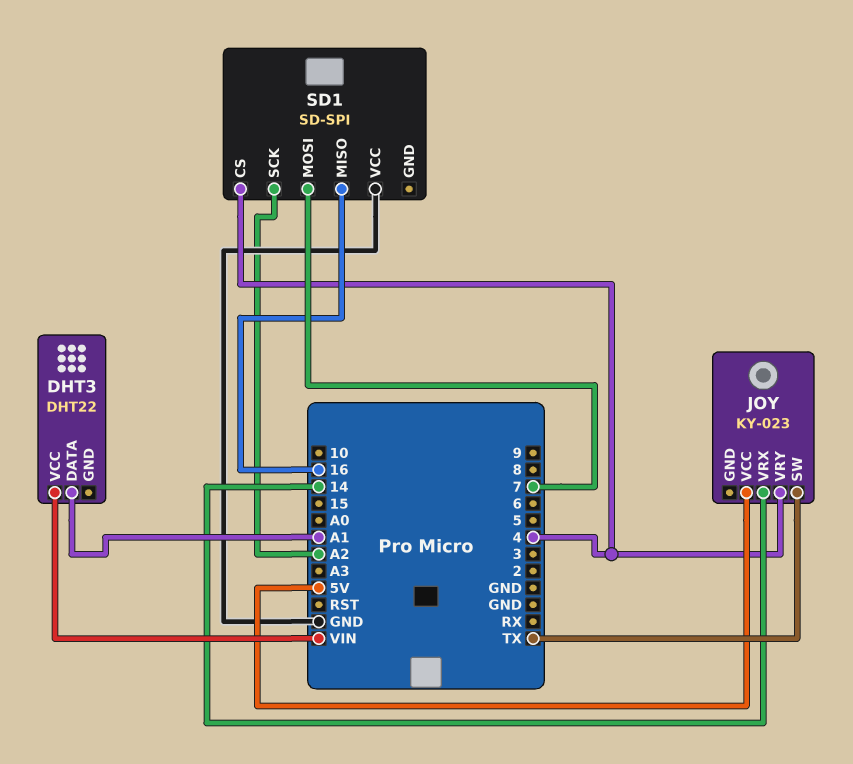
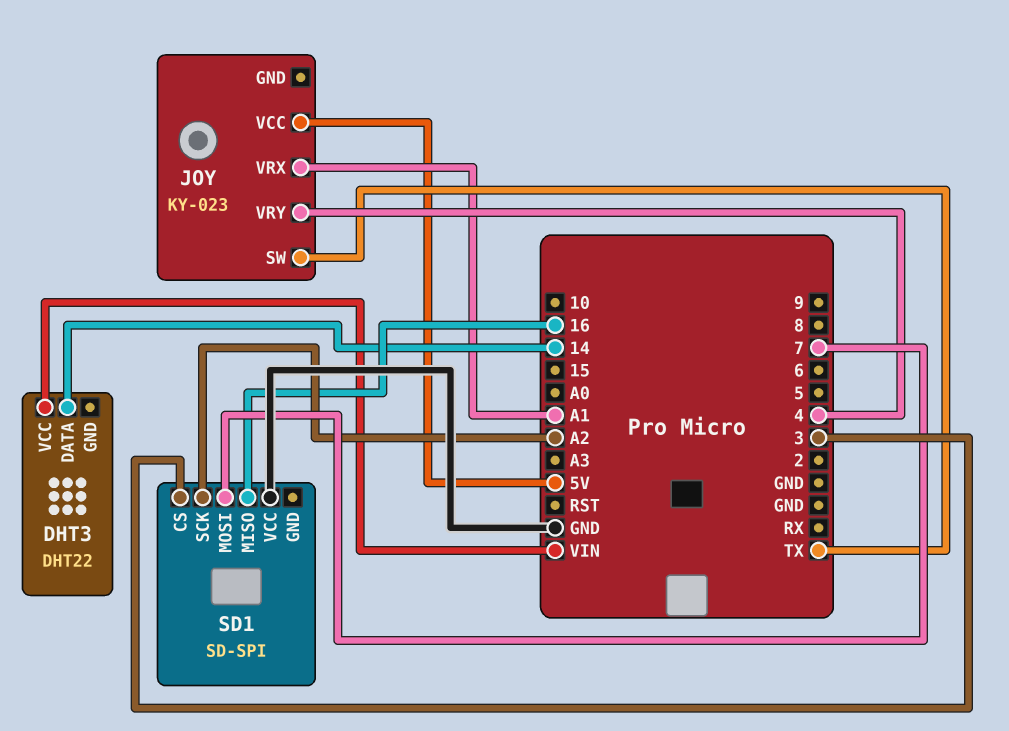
DHT3 pin DATA: A1 -> 14
JOY pin VRX: 14 -> A1
SD1 pin CS: 4 -> 3

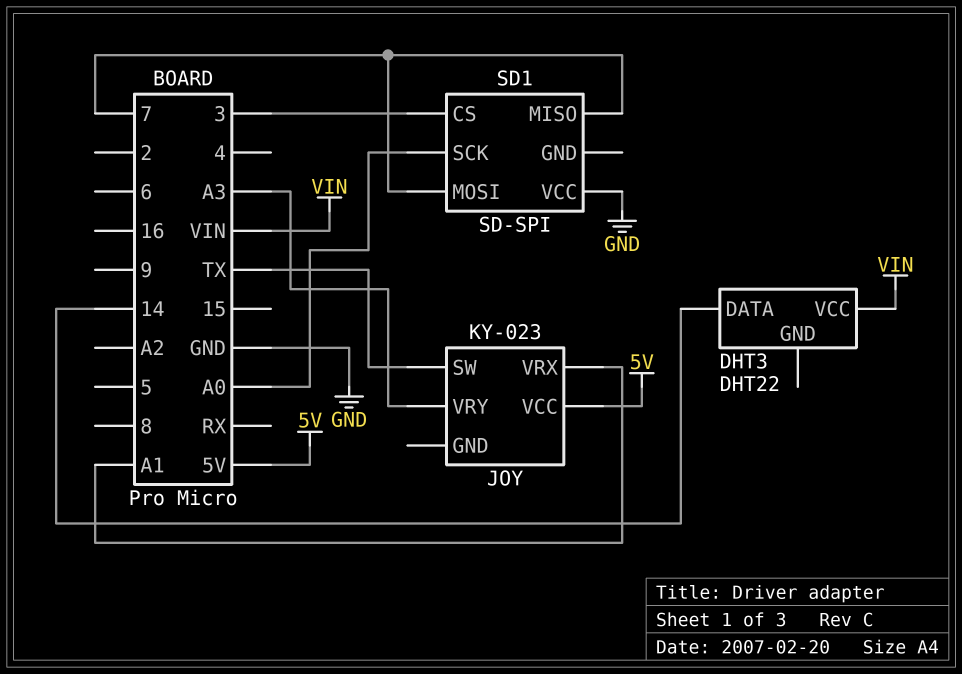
JOY pin VRY: 4 -> A3
SD1 pin MISO: 16 -> 7
SD1 pin SCK: A2 -> A0

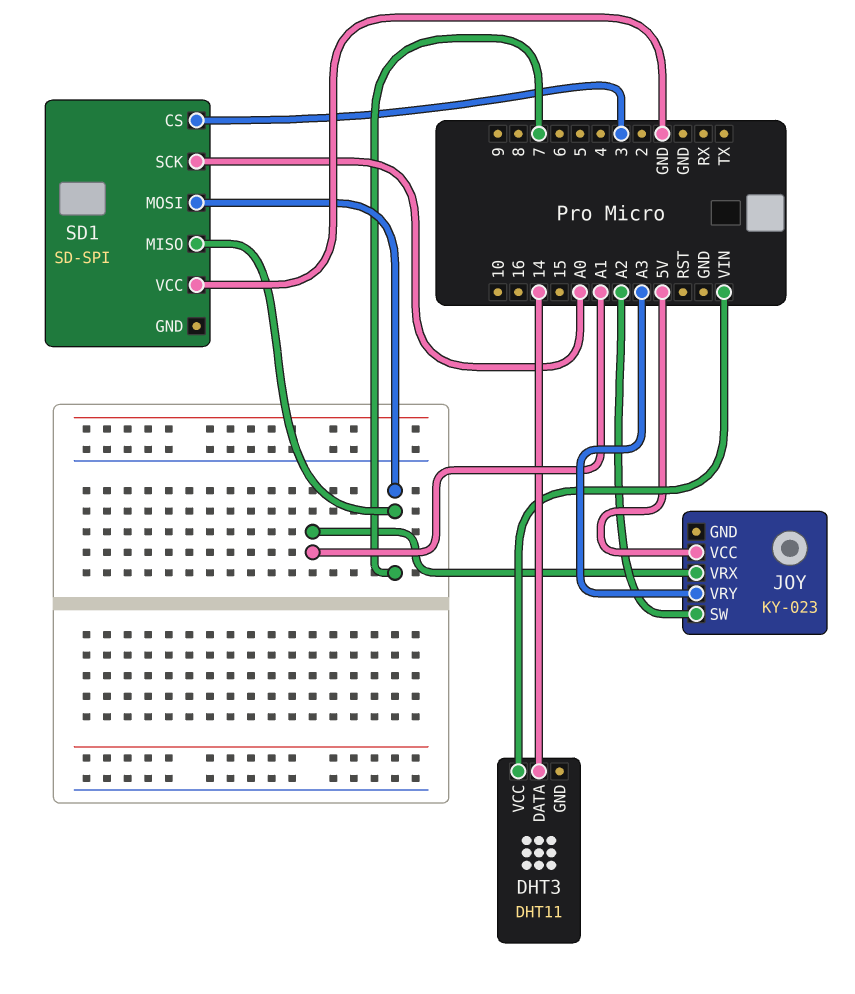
DHT3: DHT22 -> DHT11
JOY pin SW: TX -> A2

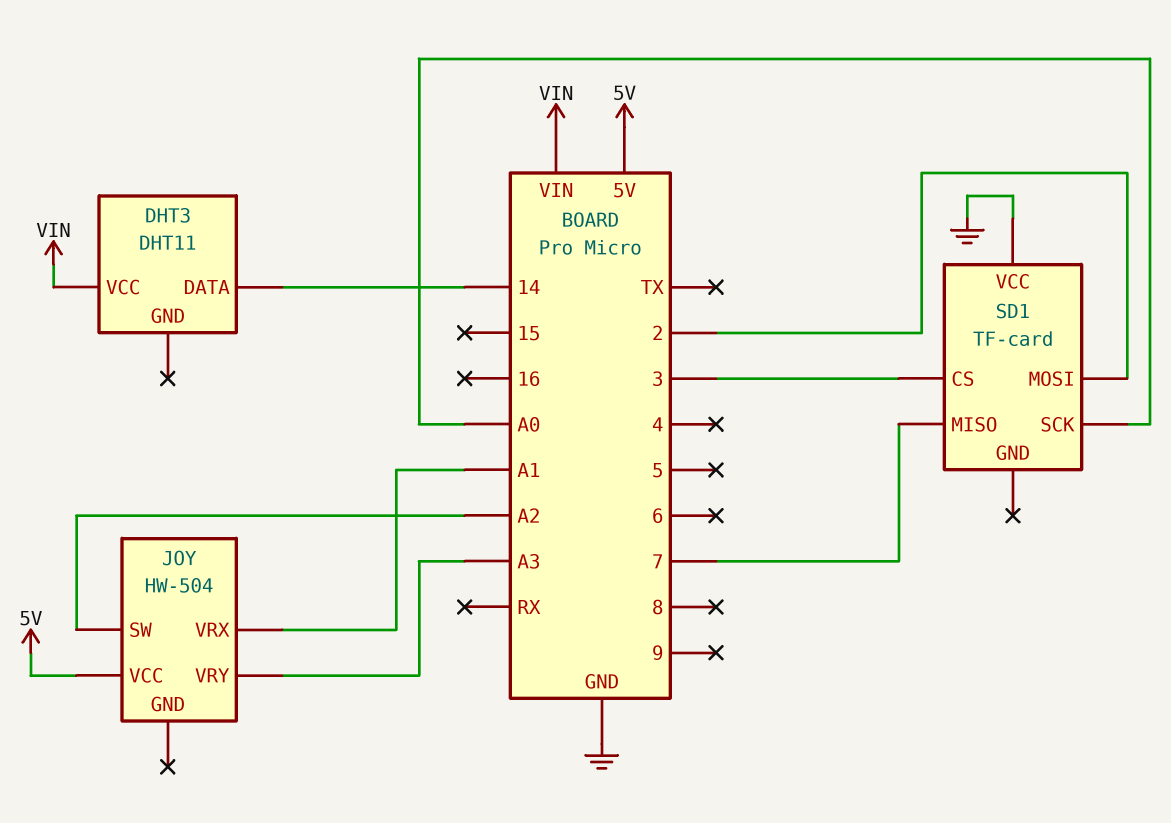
JOY: KY-023 -> HW-504
SD1: SD-SPI -> TF-card
SD1 pin MOSI: 7 -> 2

